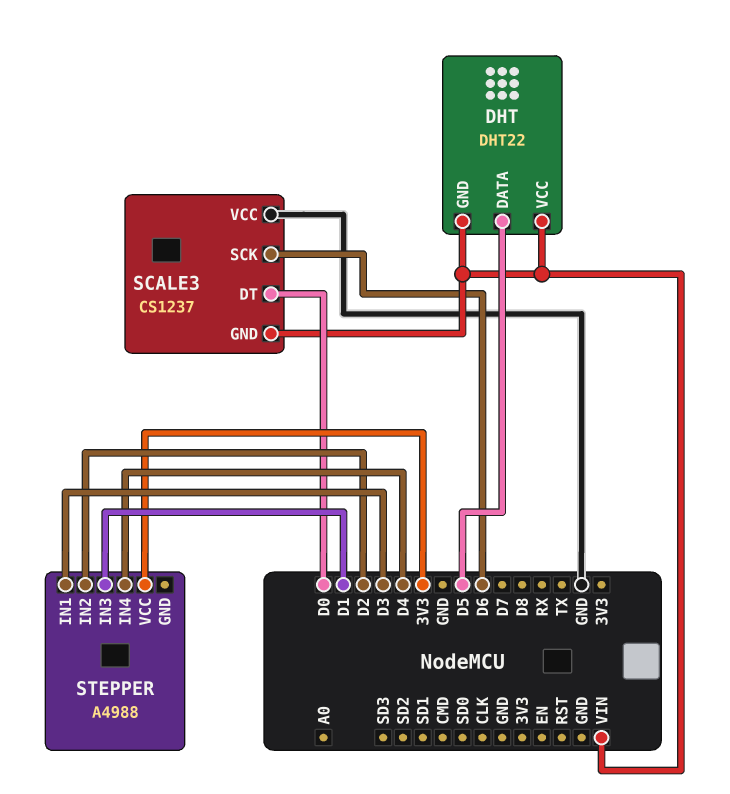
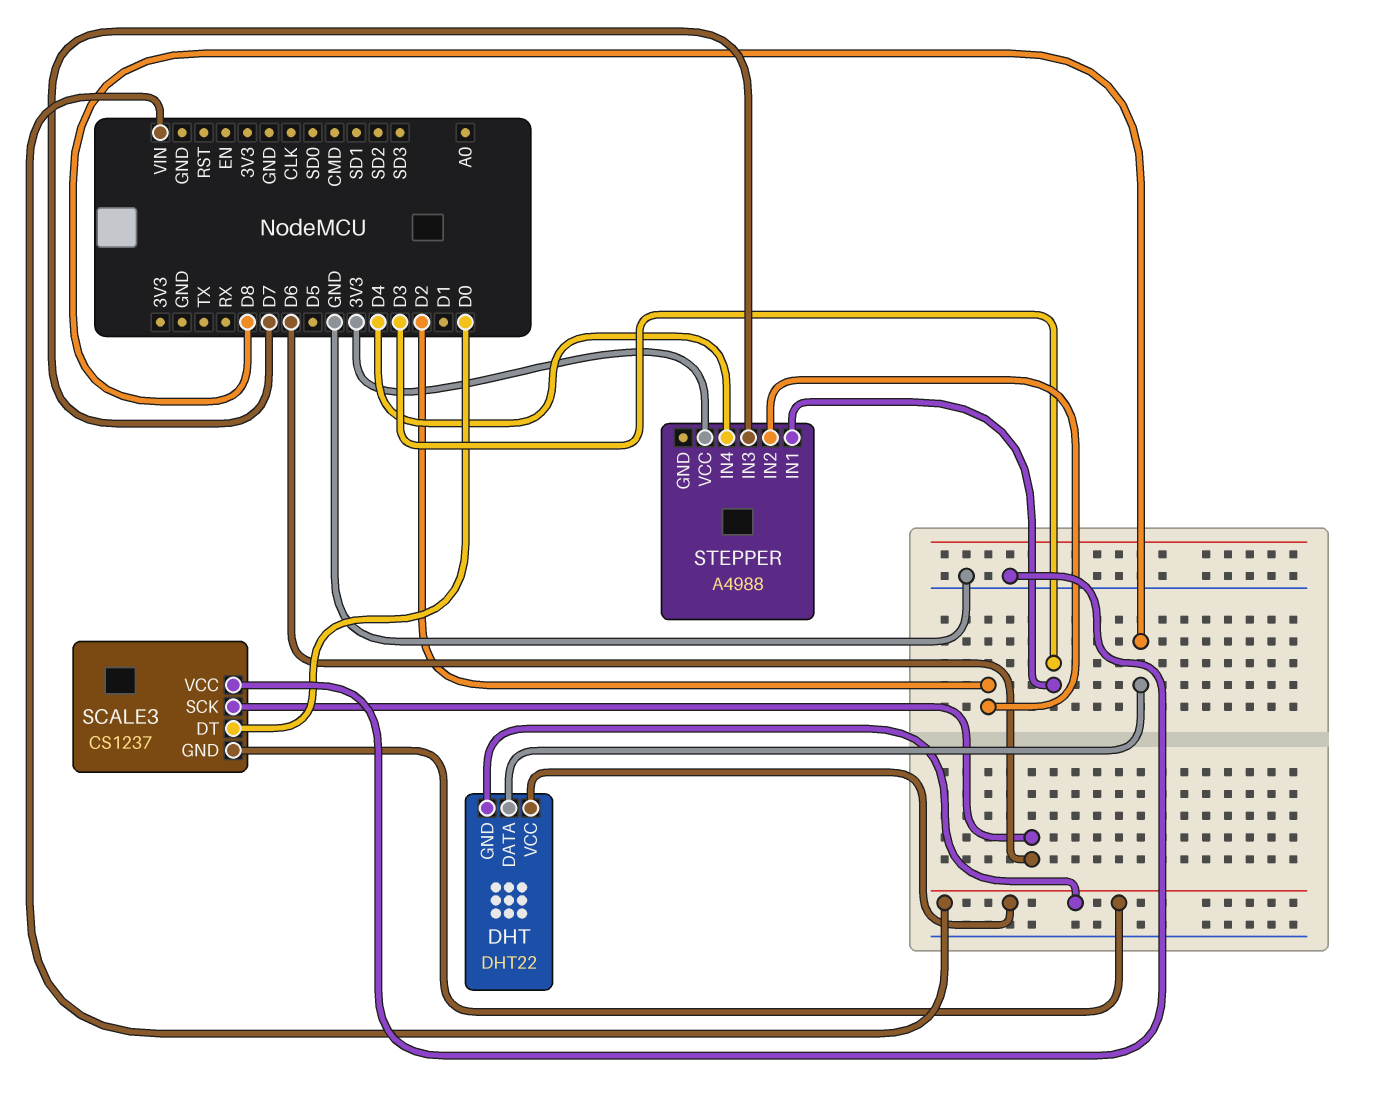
DHT pin DATA: D5 -> D8
STEPPER pin IN3: D1 -> D7

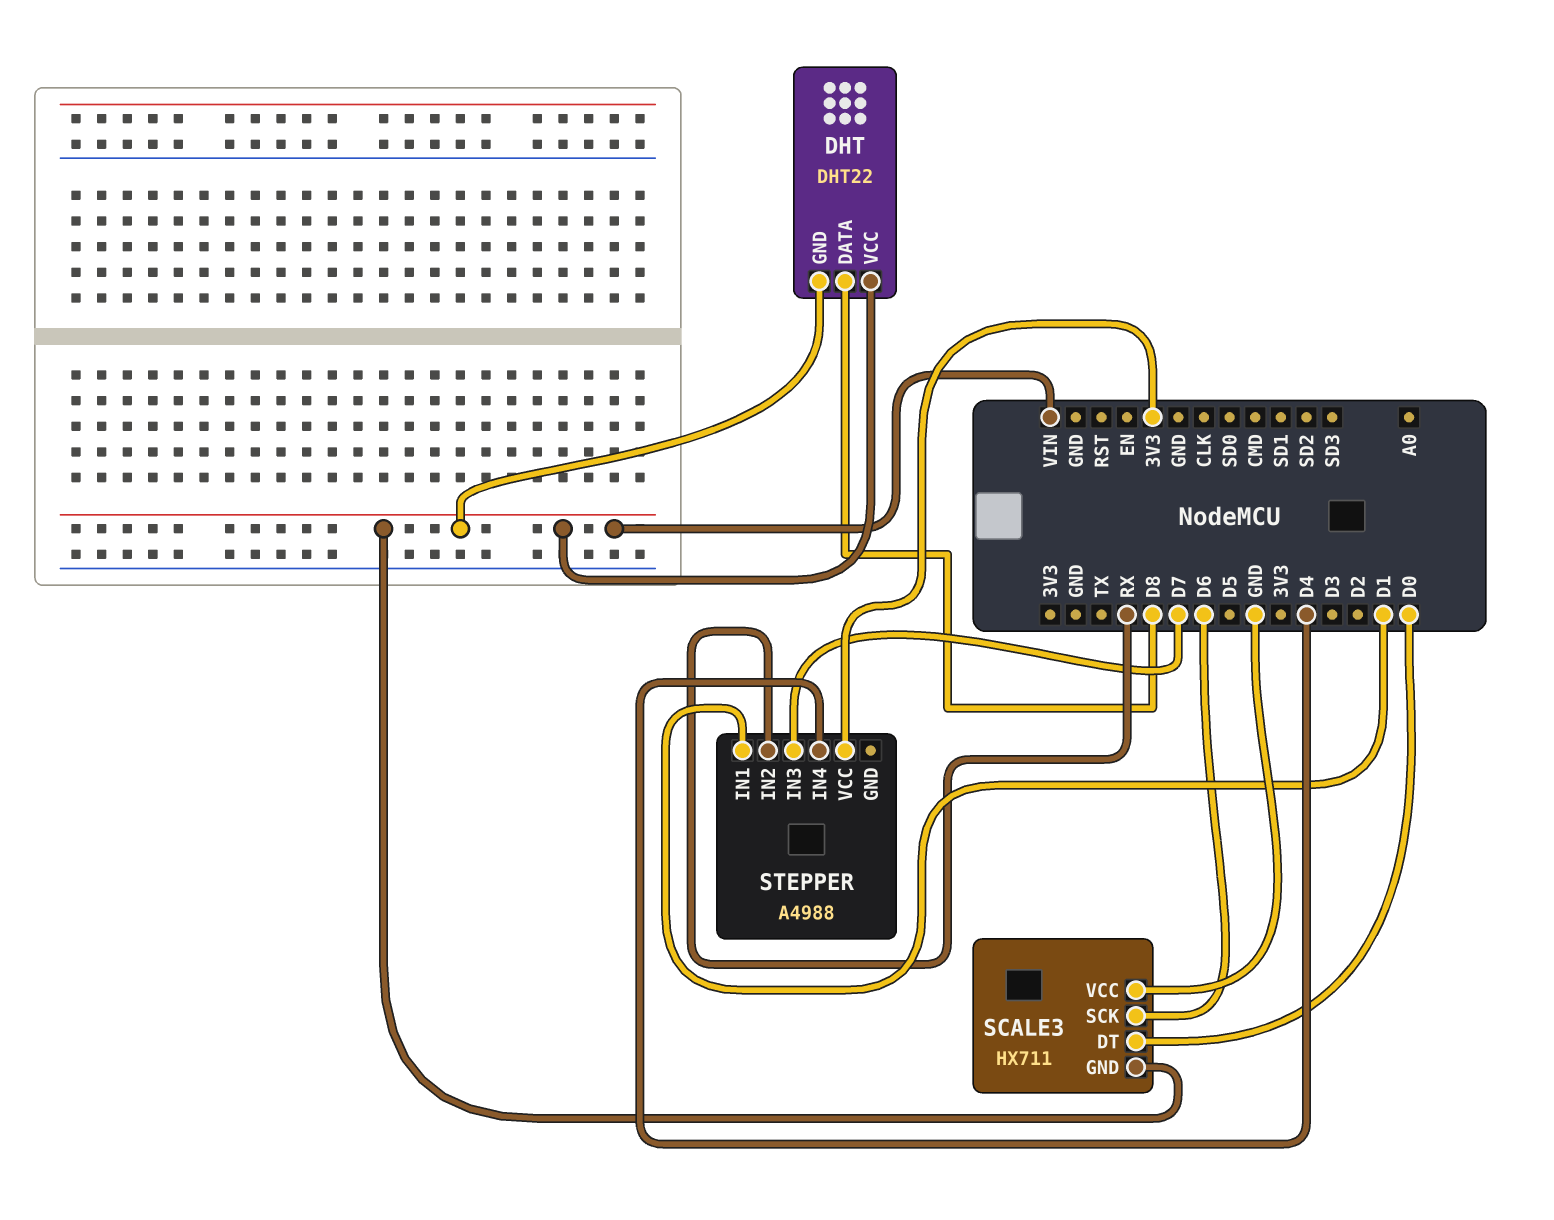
SCALE3: CS1237 -> HX711
STEPPER pin IN1: D3 -> D1
STEPPER pin IN2: D2 -> RX

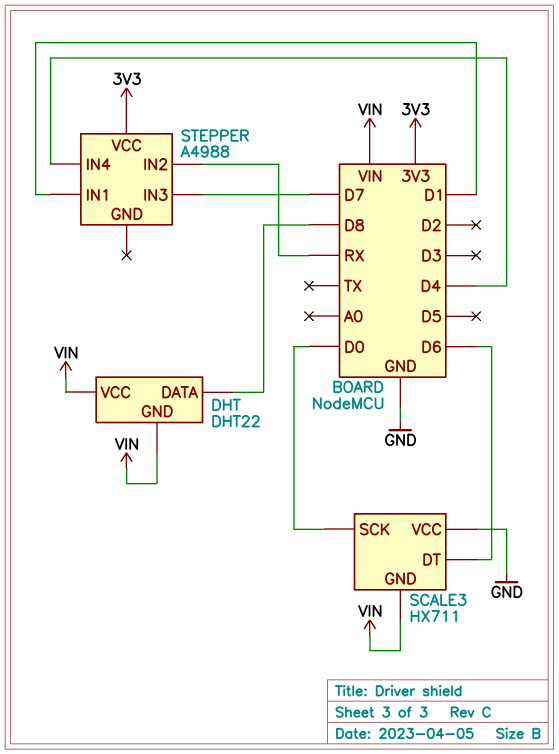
SCALE3 pin DT: D0 -> D6
SCALE3 pin SCK: D6 -> D0

